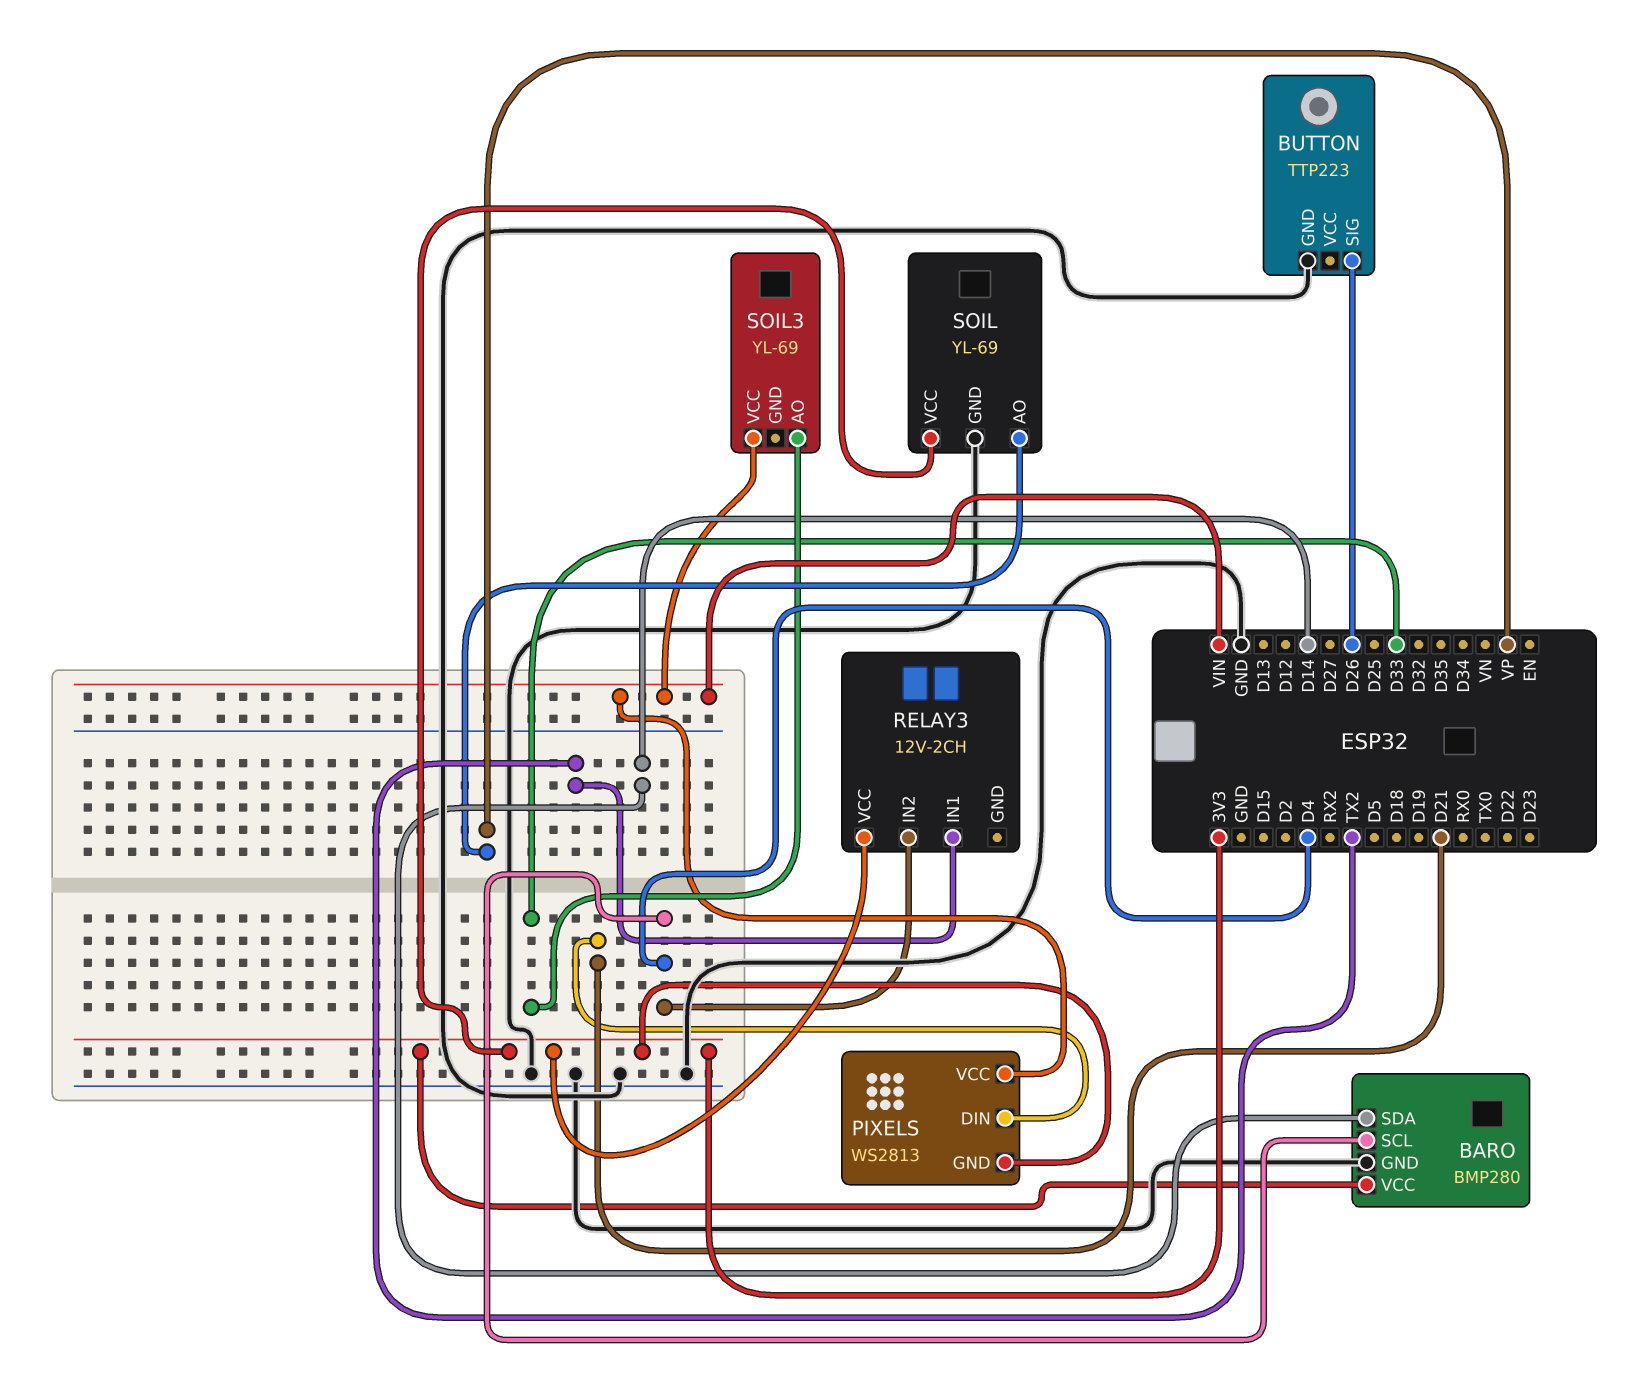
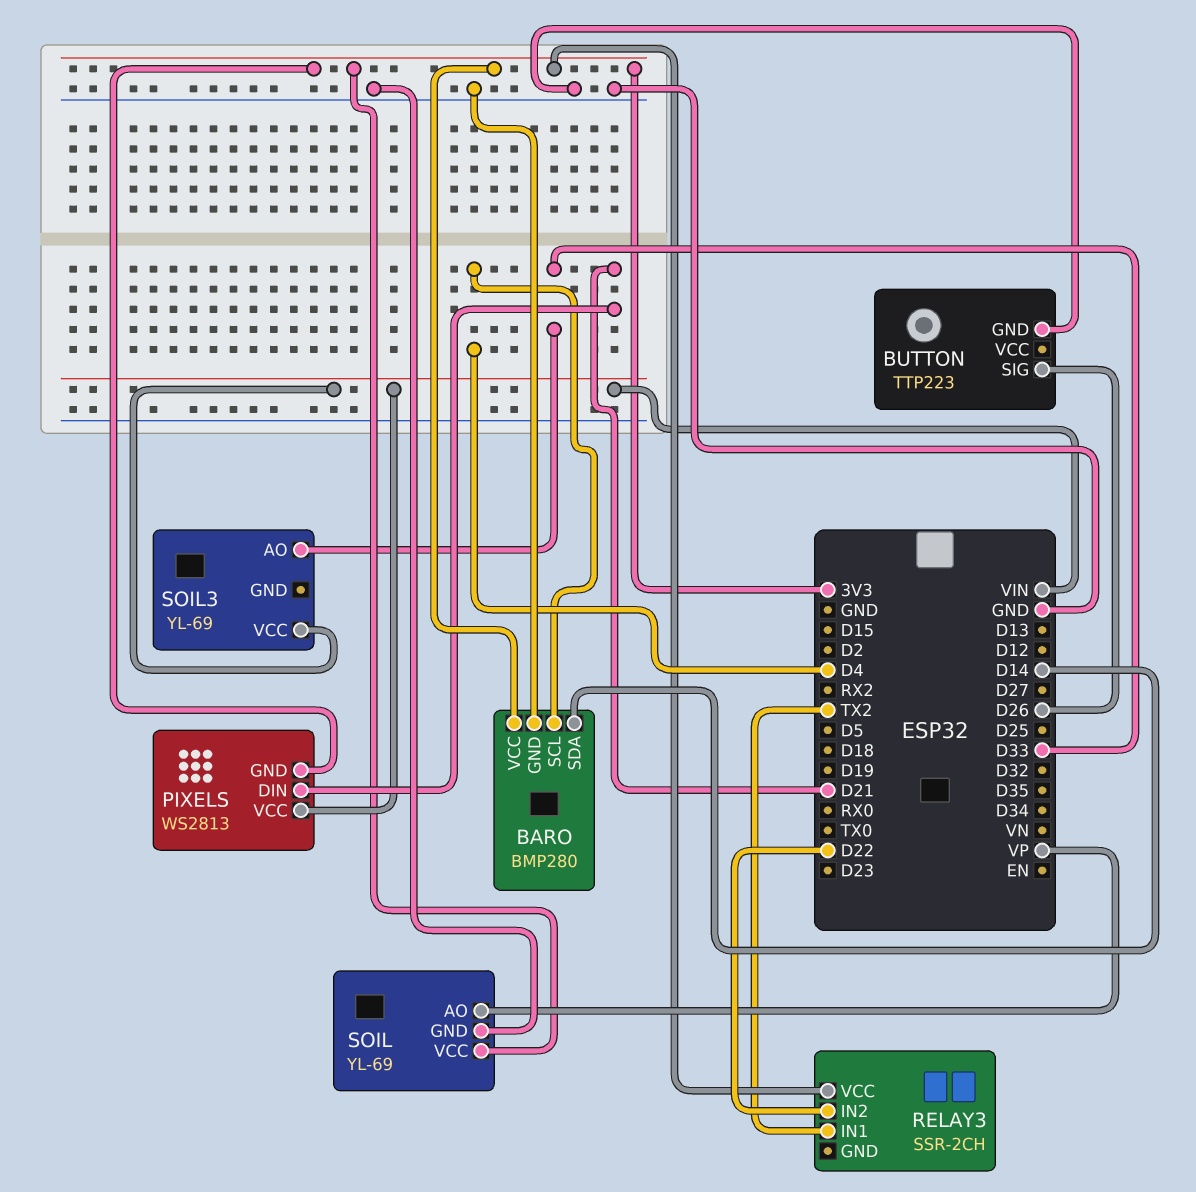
RELAY3: 12V-2CH -> SSR-2CH
RELAY3 pin IN2: D4 -> D22

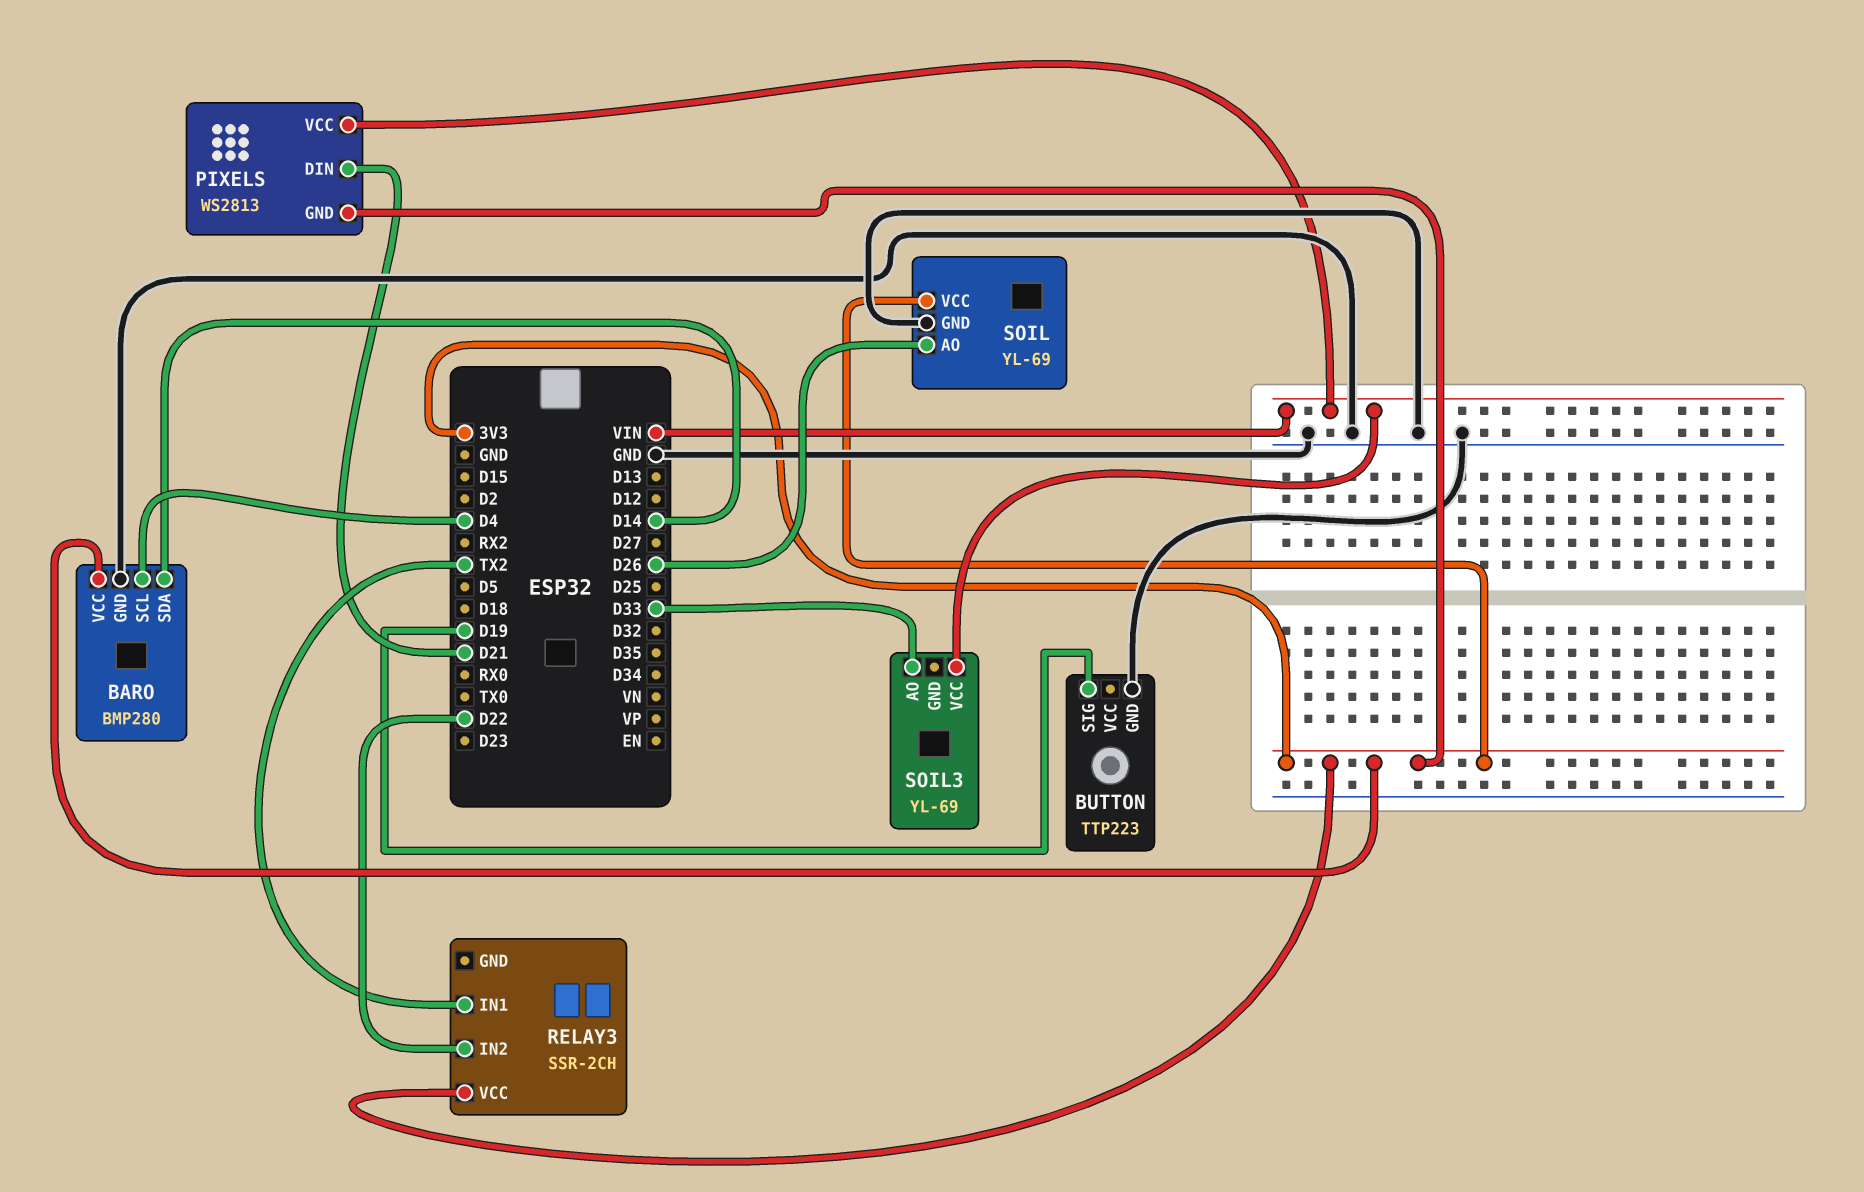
BUTTON pin SIG: D26 -> D19
SOIL pin AO: VP -> D26

